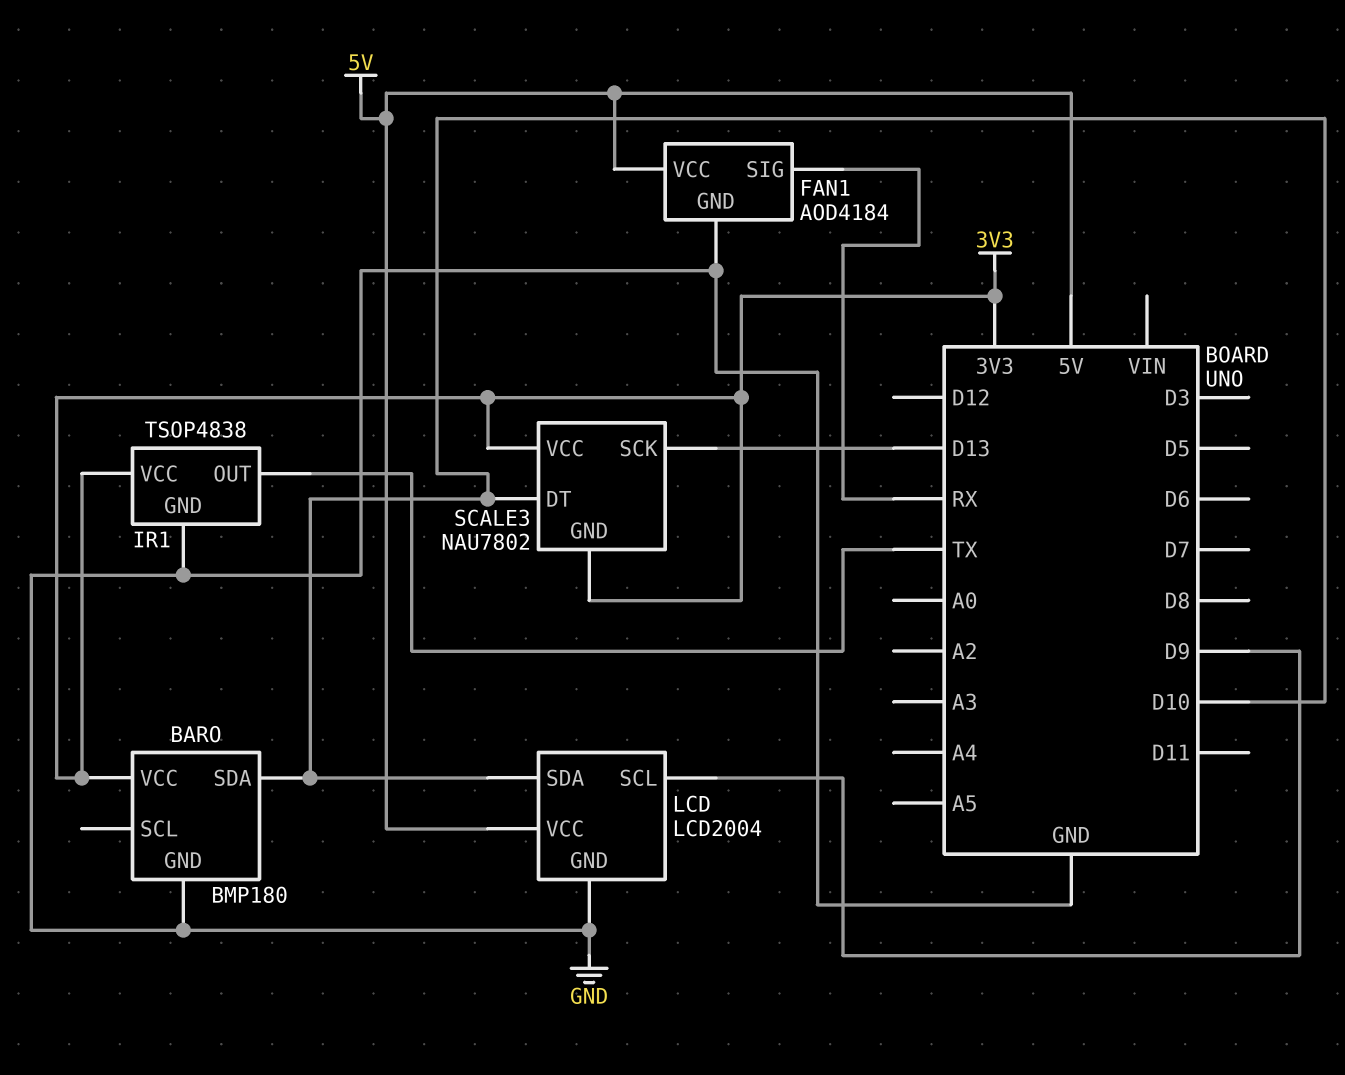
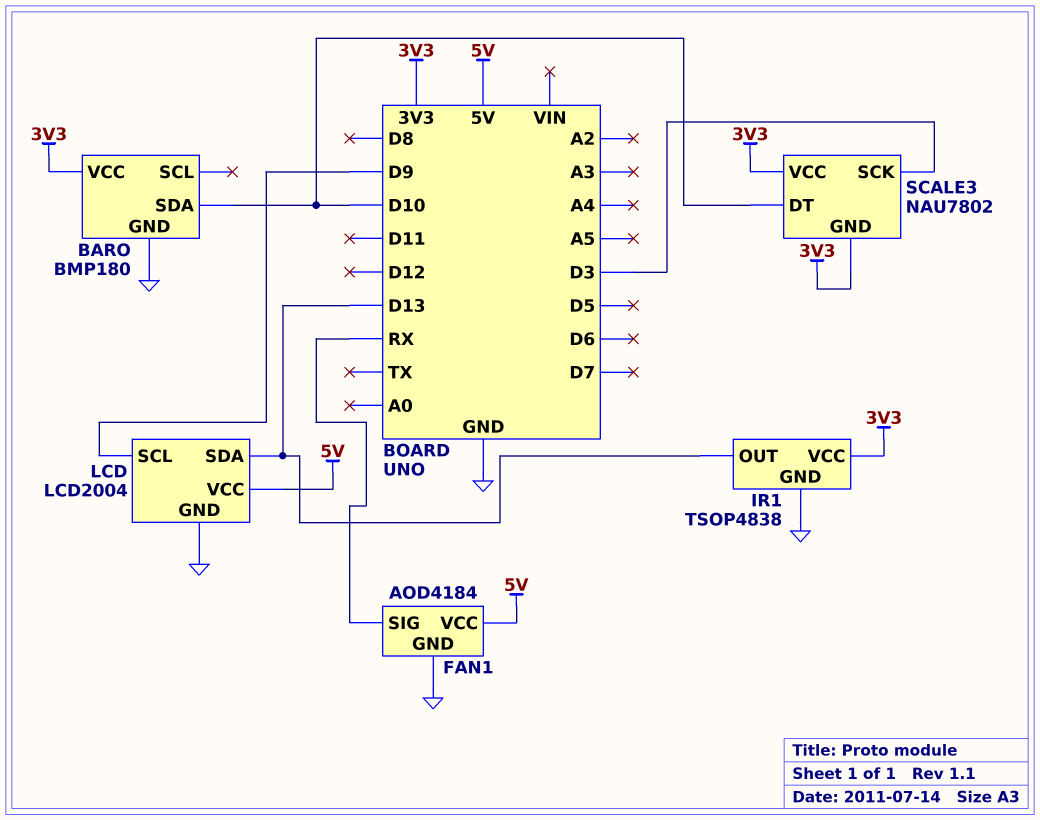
IR1 pin OUT: TX -> D13
LCD pin SDA: D10 -> D13
SCALE3 pin SCK: D13 -> D3

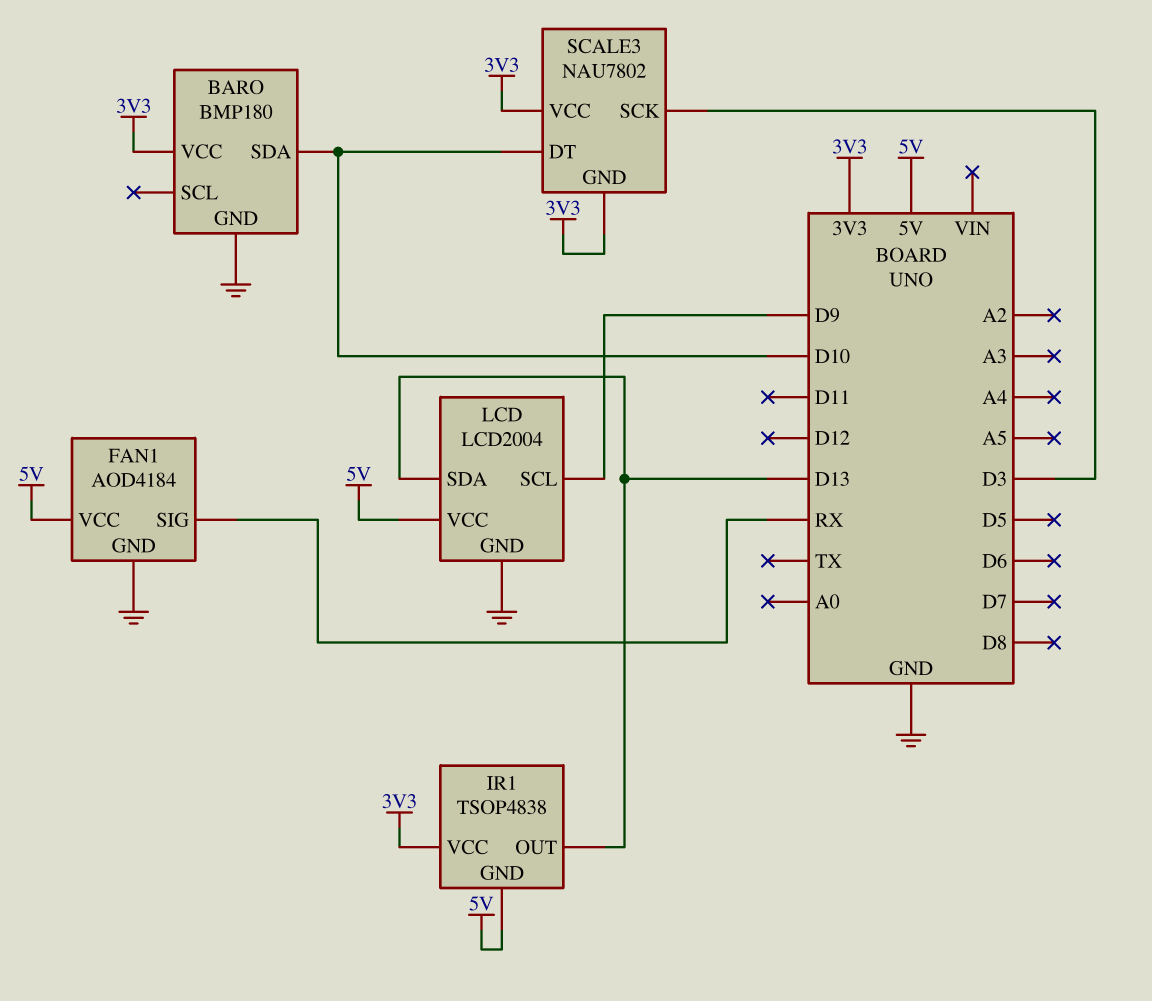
IR1 pin GND: GND -> 5V

